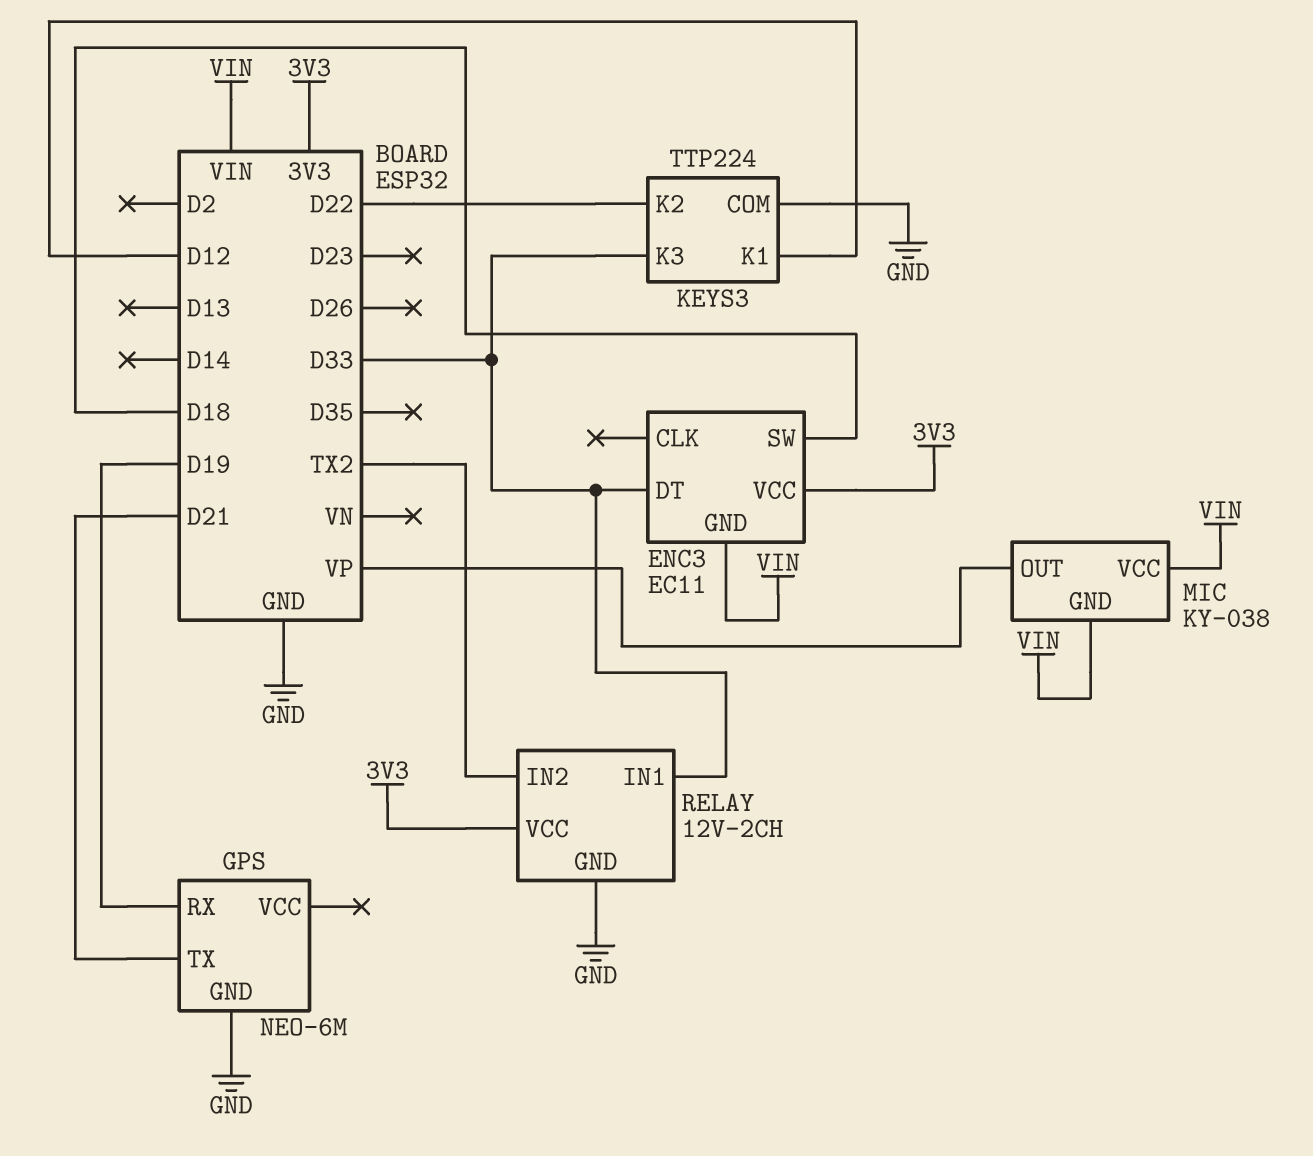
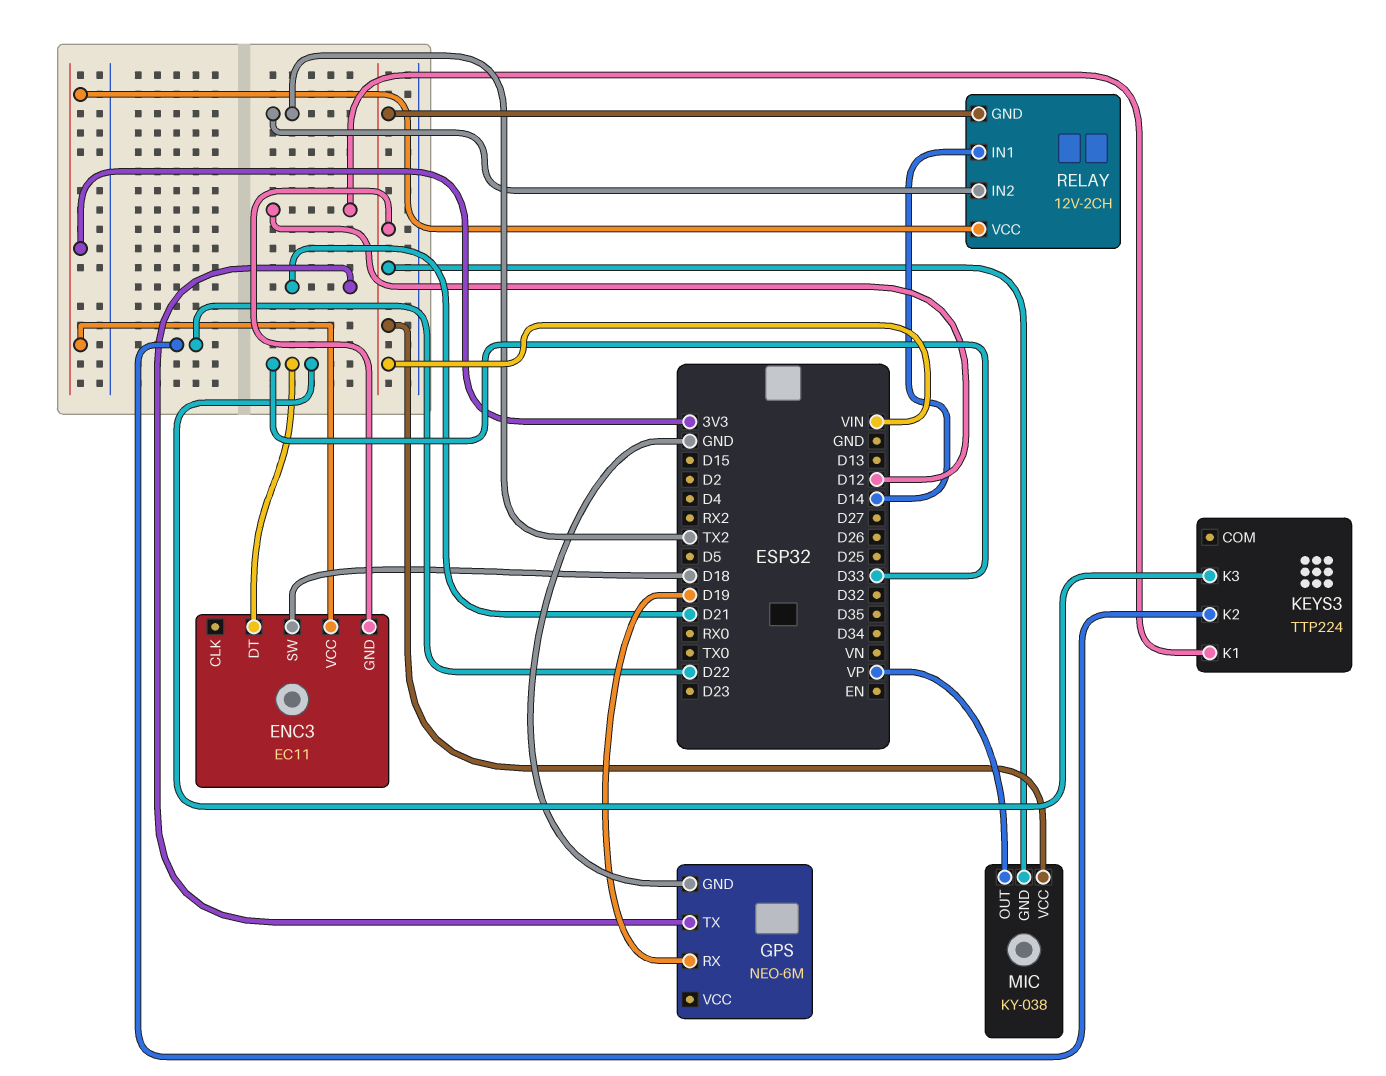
KEYS3 pin COM: GND -> none
RELAY pin GND: GND -> VIN
RELAY pin IN1: D33 -> D14

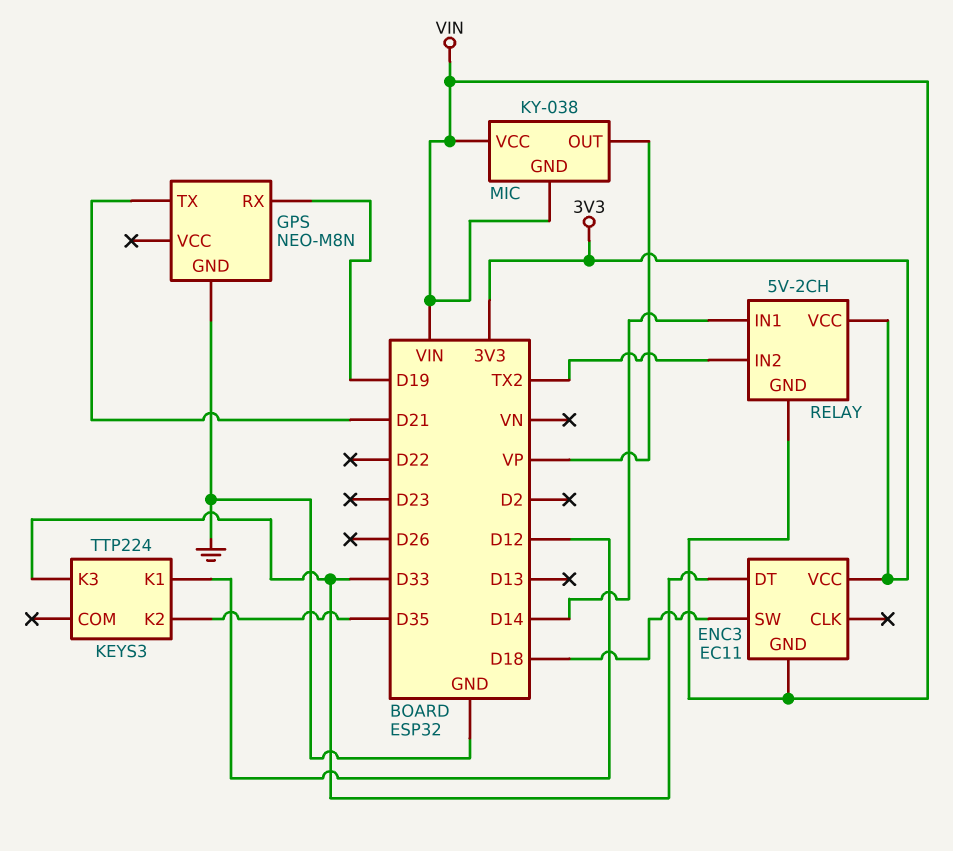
GPS: NEO-6M -> NEO-M8N
KEYS3 pin K2: D22 -> D35
RELAY: 12V-2CH -> 5V-2CH

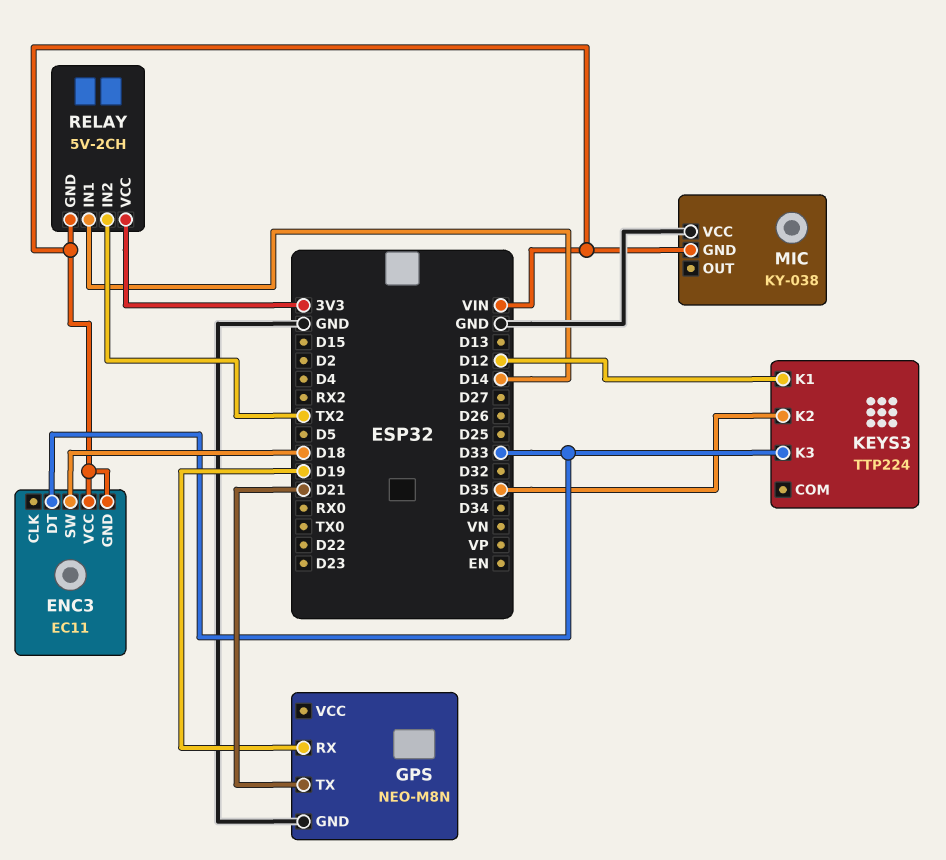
ENC3 pin VCC: 3V3 -> VIN
MIC pin OUT: VP -> none
MIC pin VCC: VIN -> GND

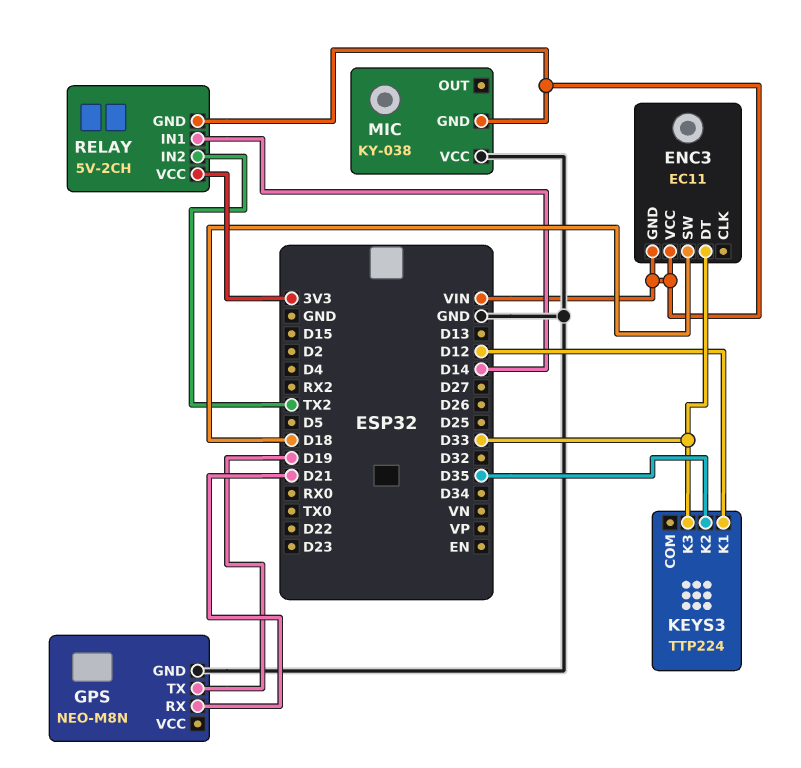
GPS pin RX: D19 -> D21
GPS pin TX: D21 -> D19

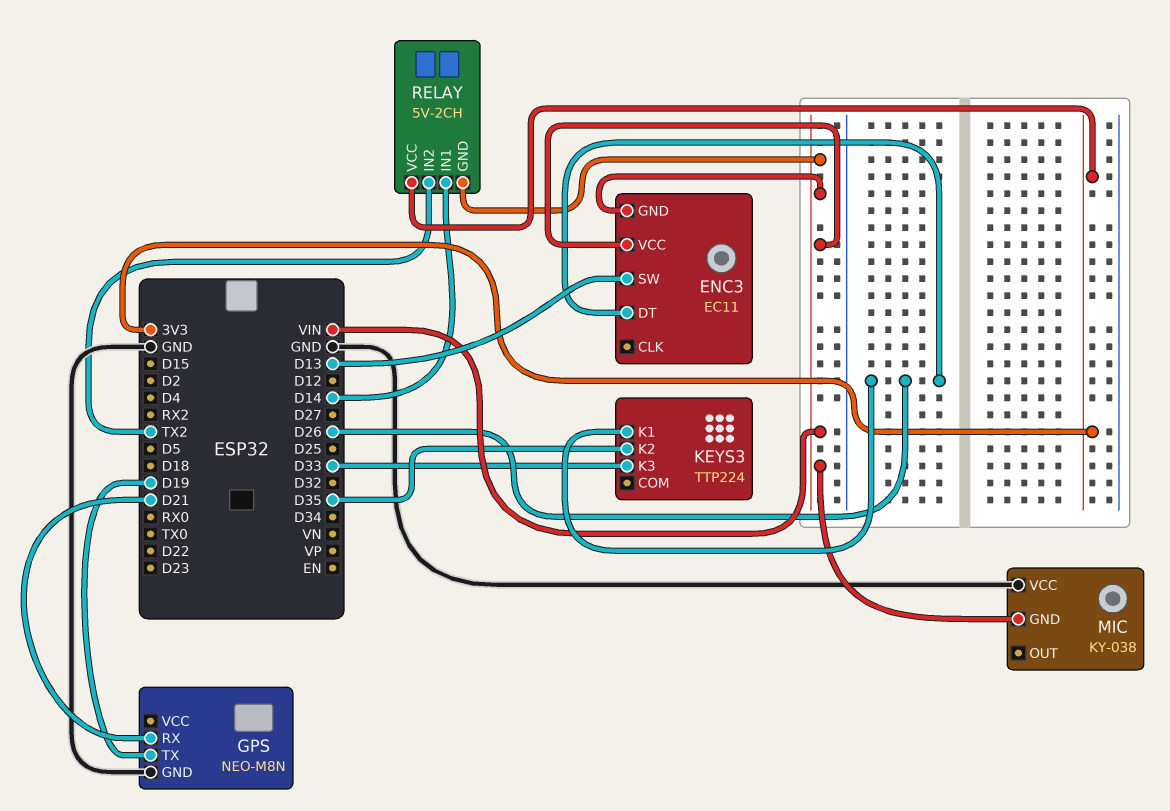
ENC3 pin DT: D33 -> D26
ENC3 pin SW: D18 -> D13
KEYS3 pin K1: D12 -> D26

